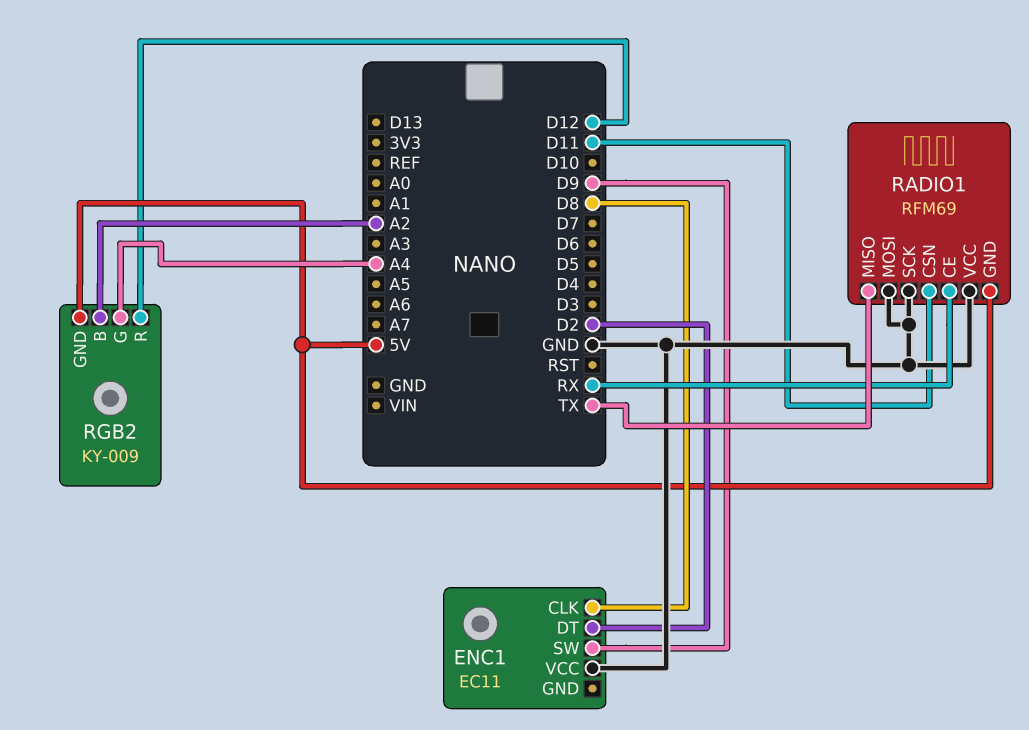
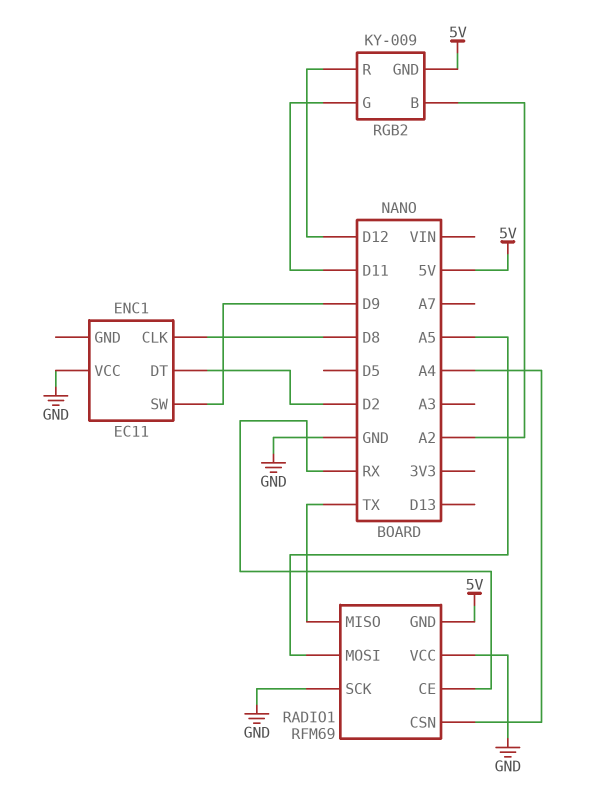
RADIO1 pin CSN: D11 -> A4
RADIO1 pin MOSI: GND -> A5
RGB2 pin G: A4 -> D11

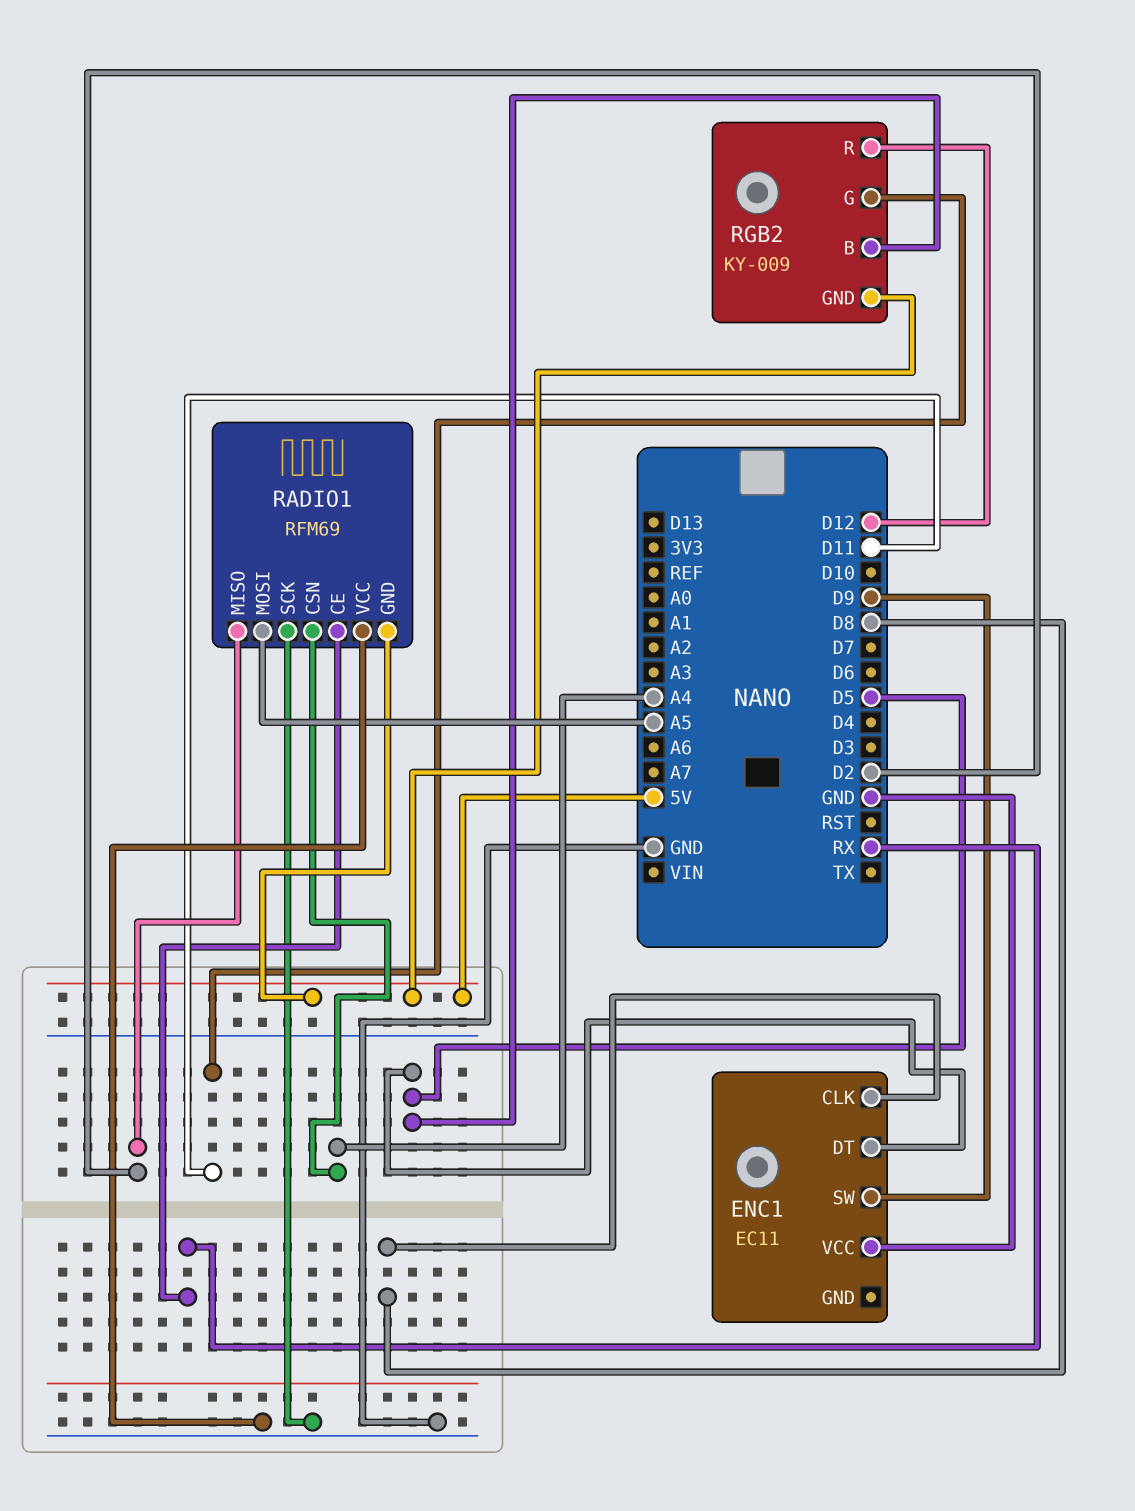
ENC1 pin DT: D2 -> D5
RADIO1 pin MISO: TX -> D2
RGB2 pin B: A2 -> D5

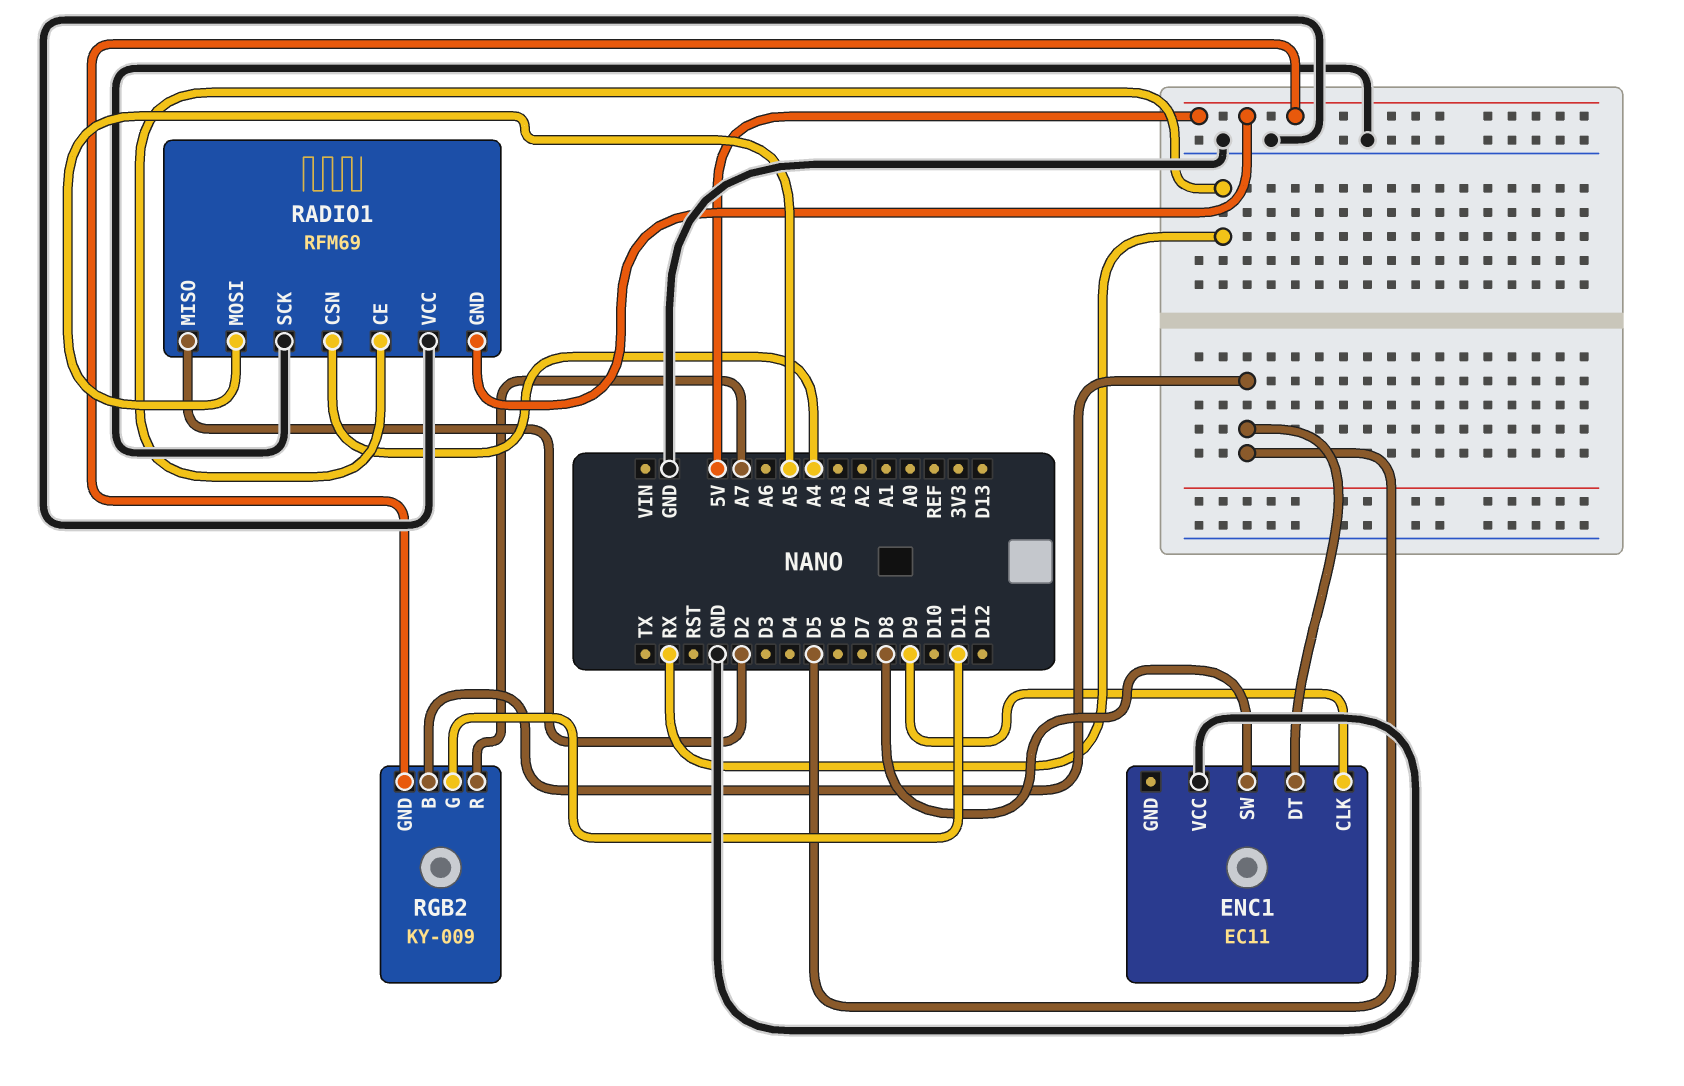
ENC1 pin CLK: D8 -> D9
ENC1 pin SW: D9 -> D8
RGB2 pin R: D12 -> A7

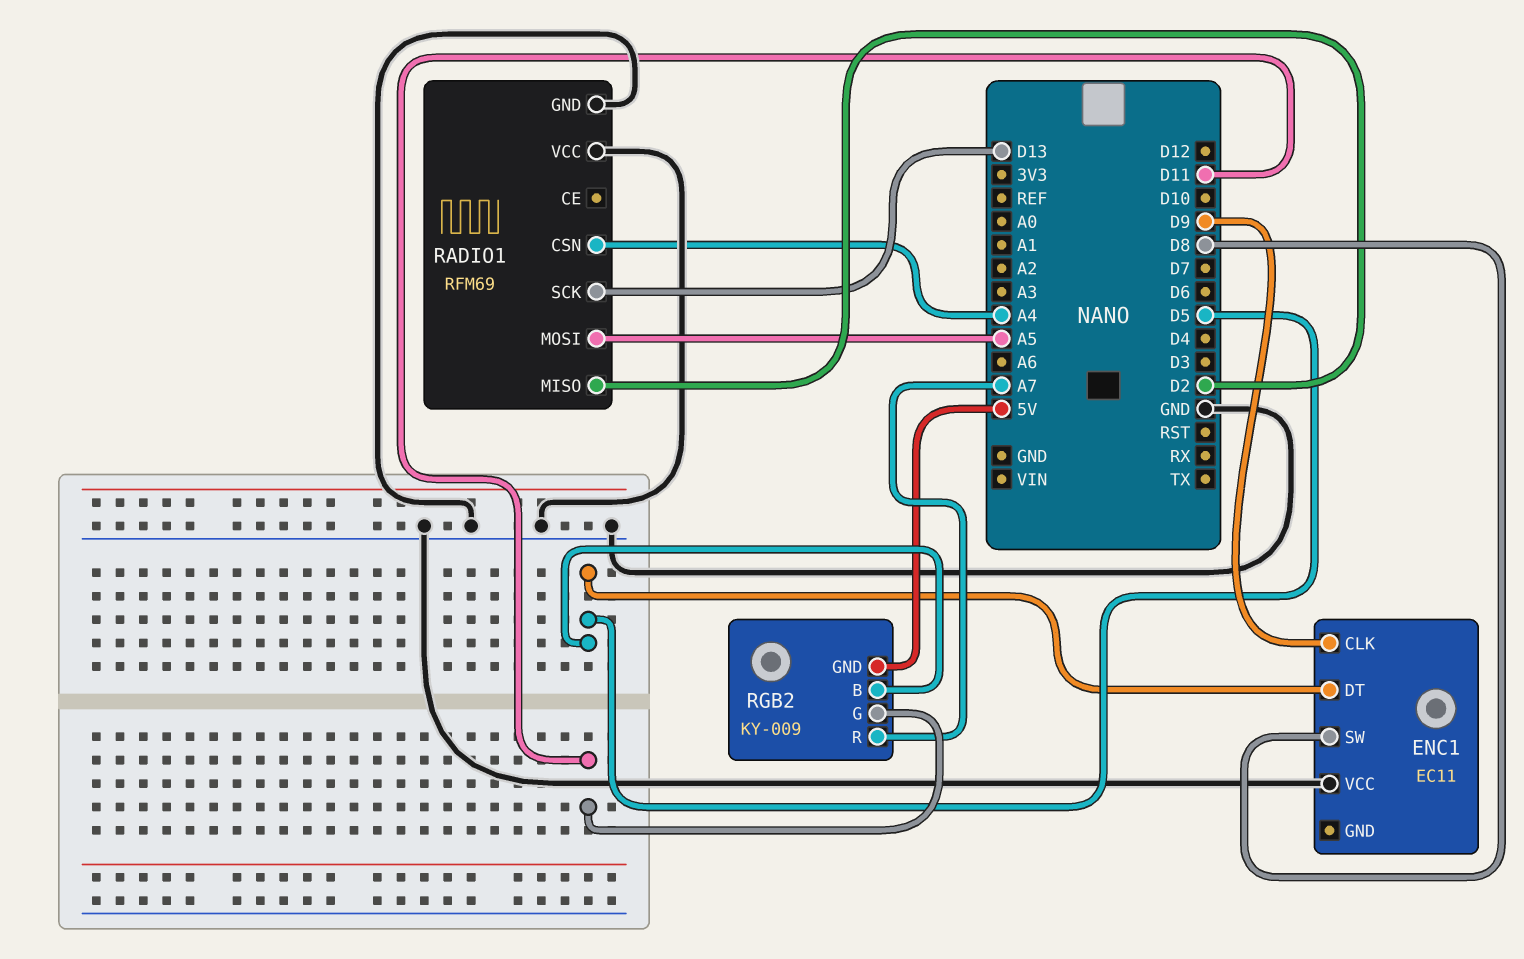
RADIO1 pin CE: RX -> none
RADIO1 pin GND: 5V -> GND
RADIO1 pin SCK: GND -> D13

